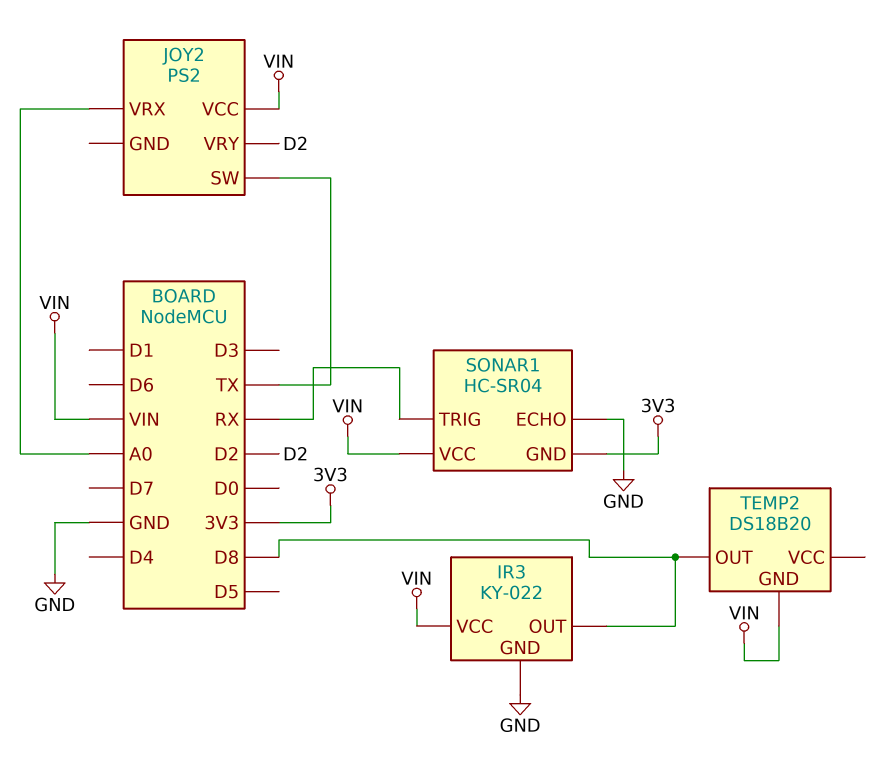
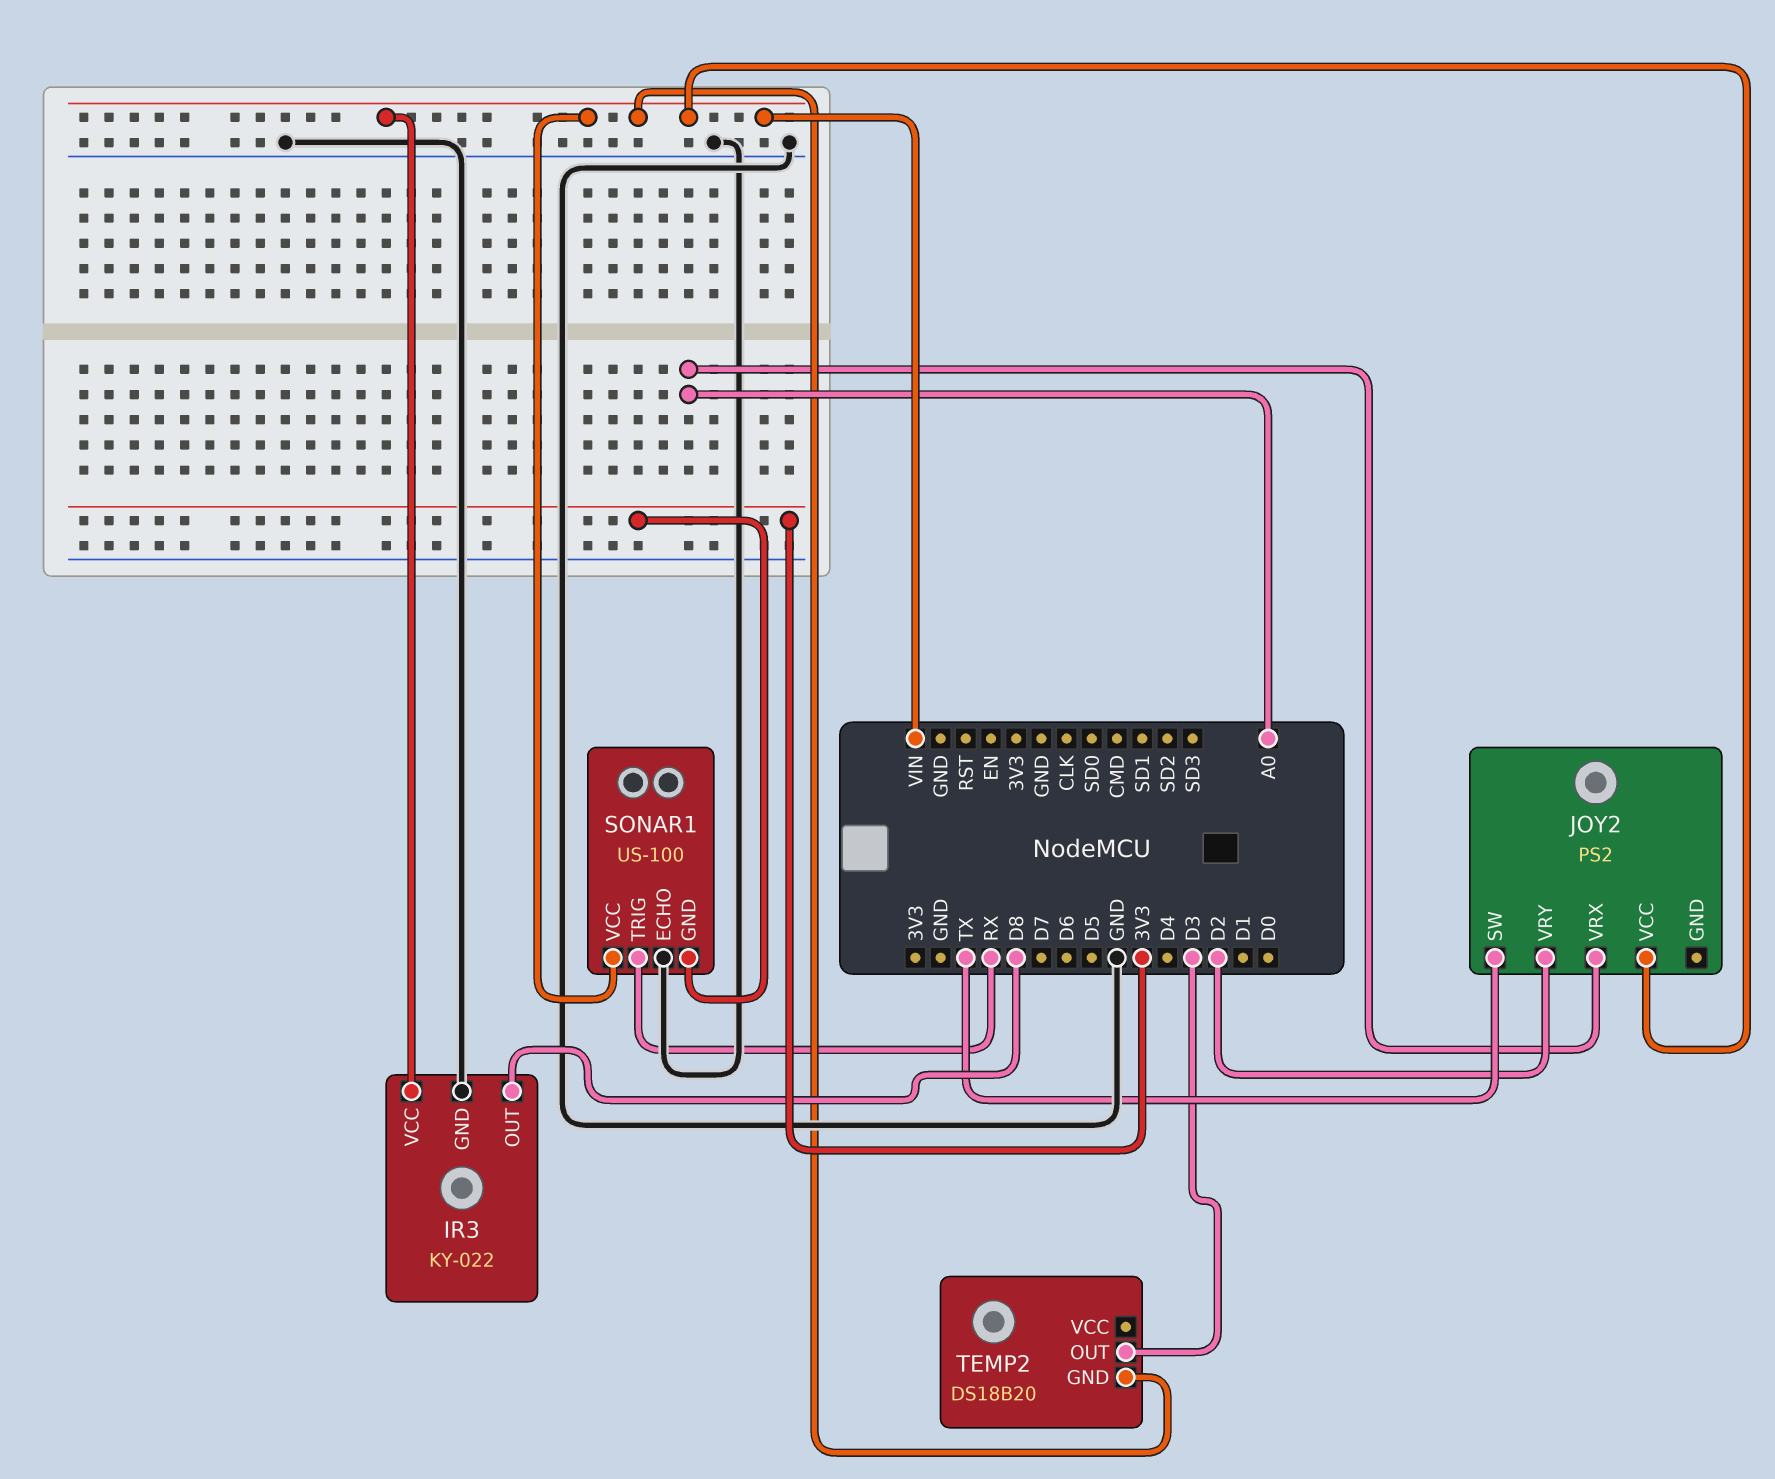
SONAR1: HC-SR04 -> US-100
TEMP2 pin OUT: D8 -> D3

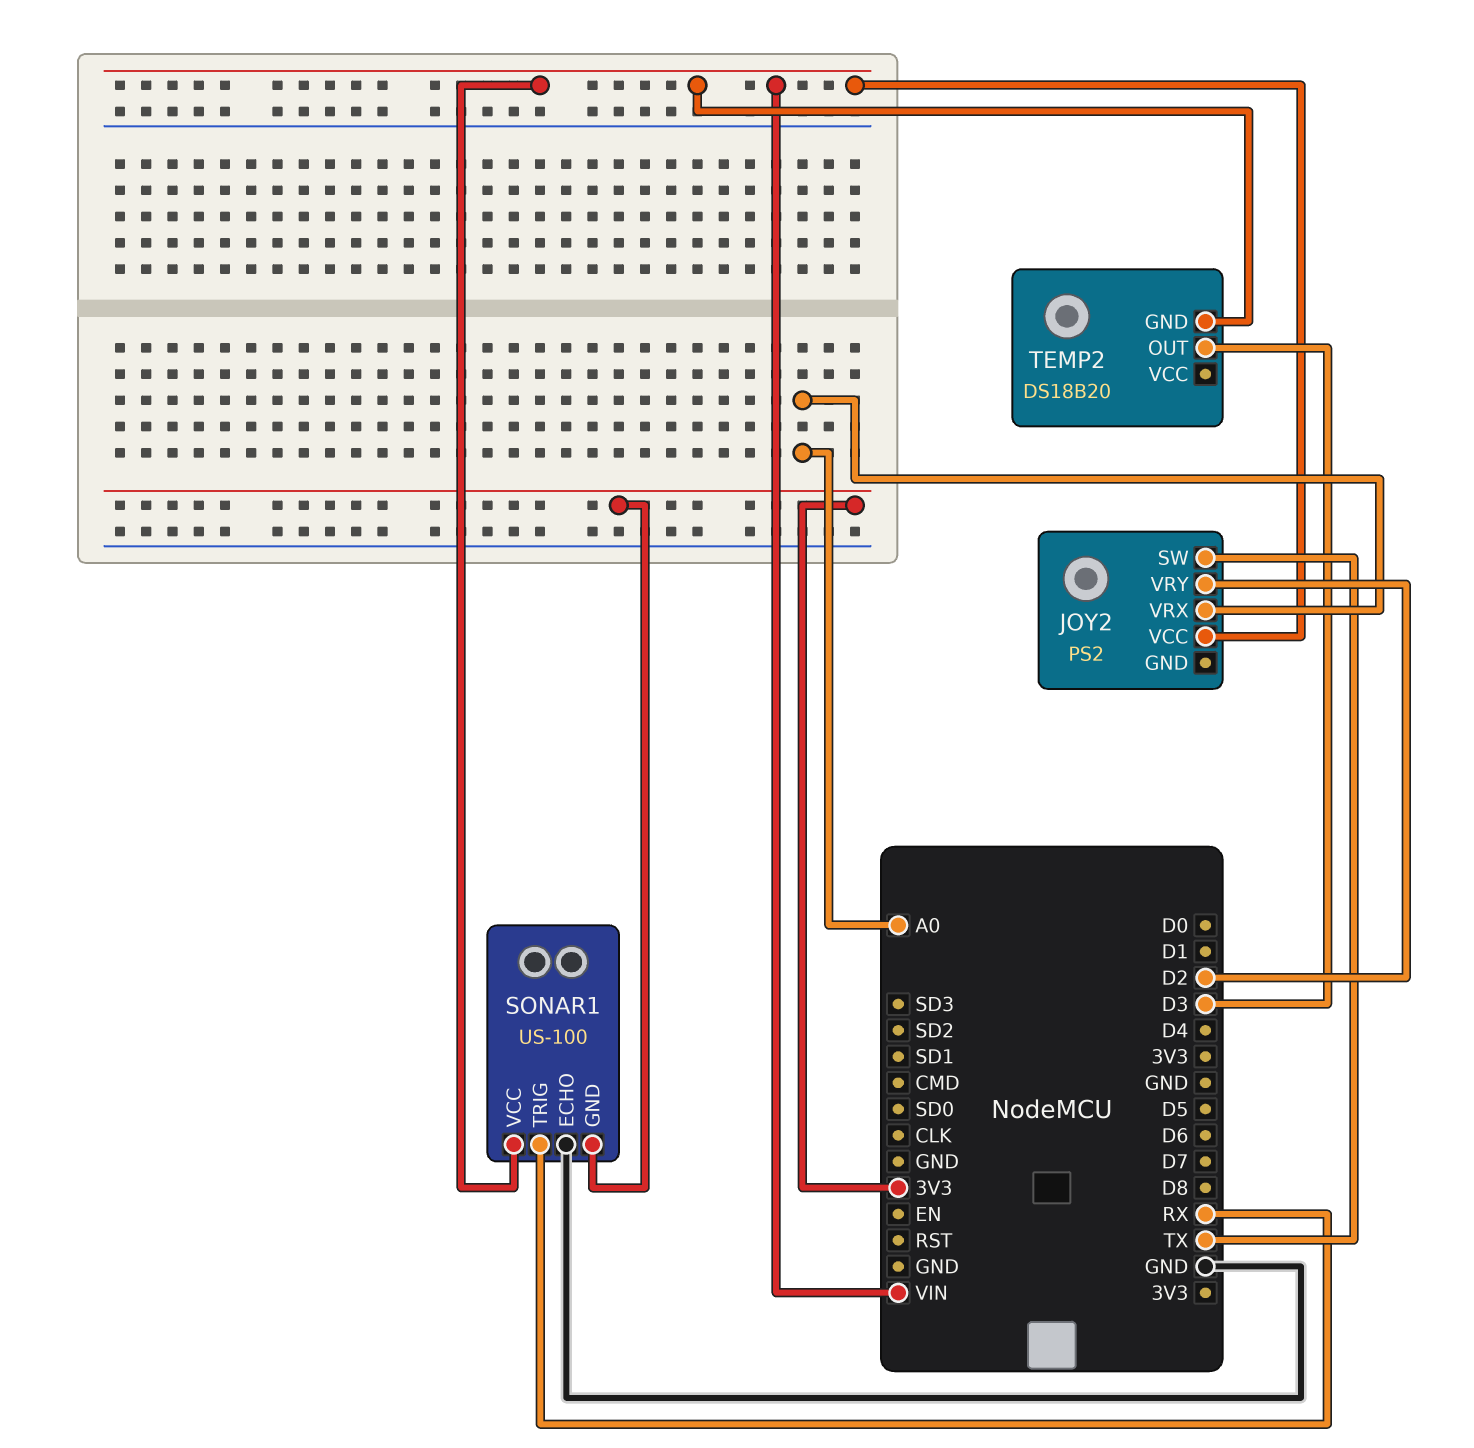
IR3: KY-022 -> none
IR3 pin GND: GND -> none
IR3 pin OUT: D8 -> none
IR3 pin VCC: VIN -> none

